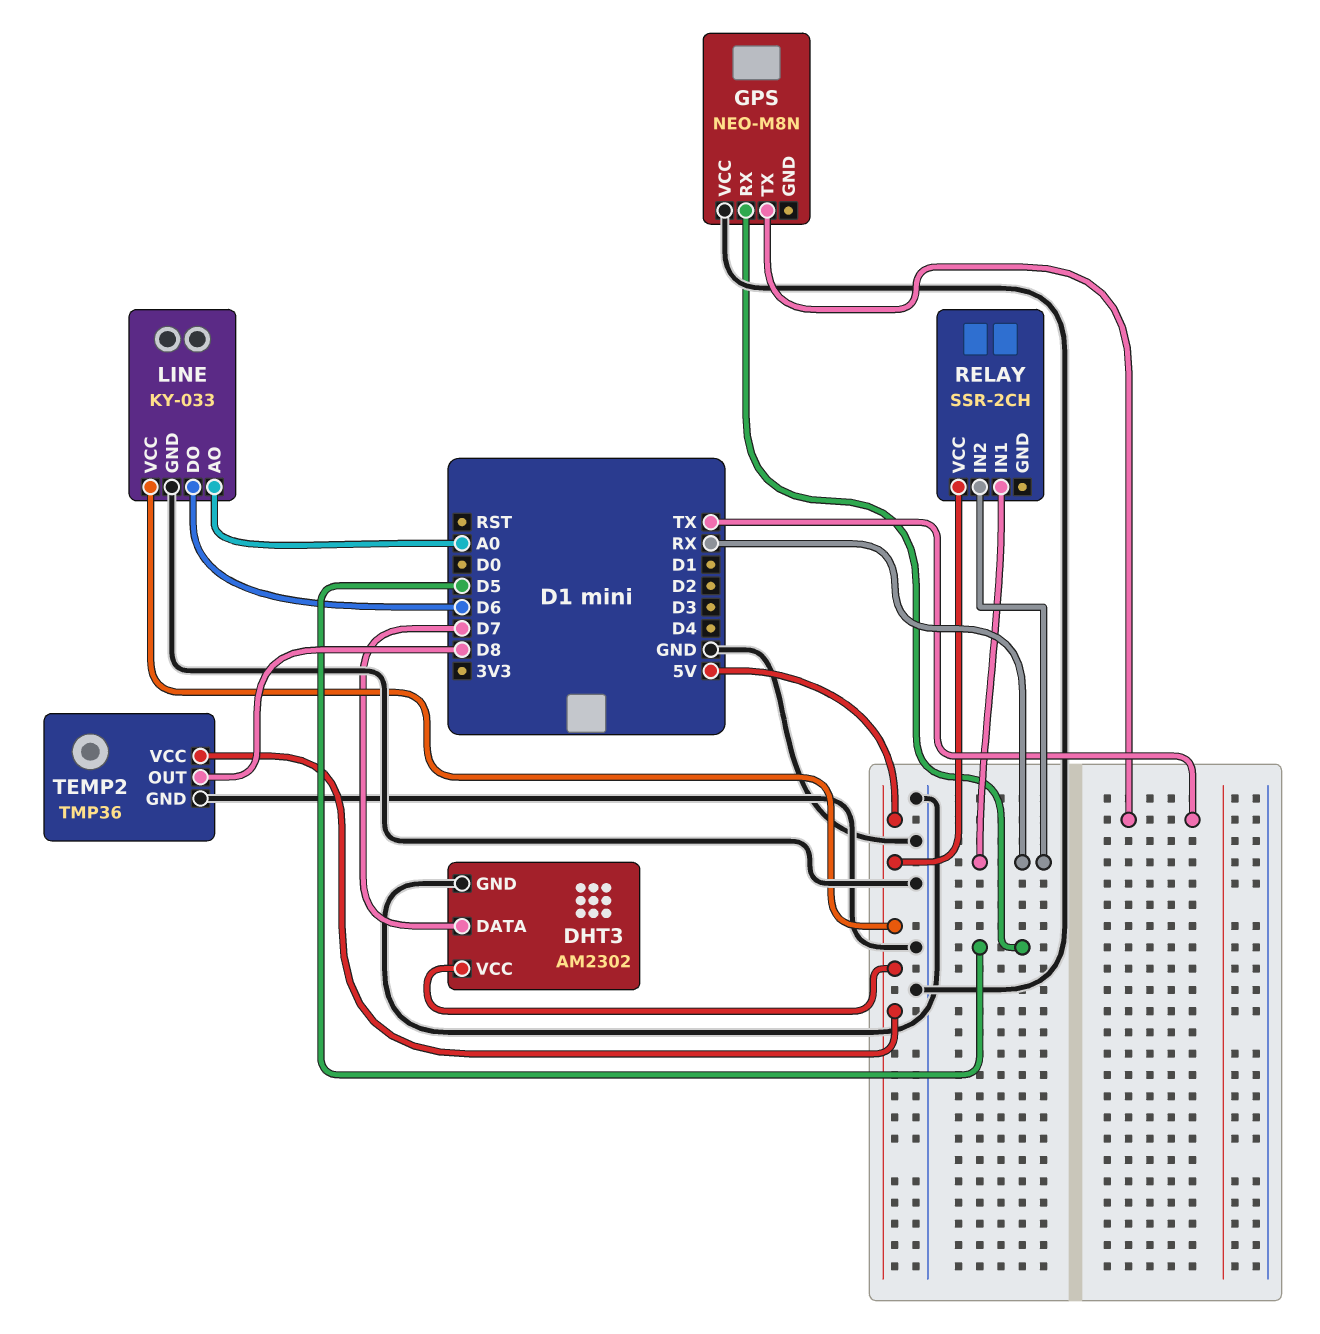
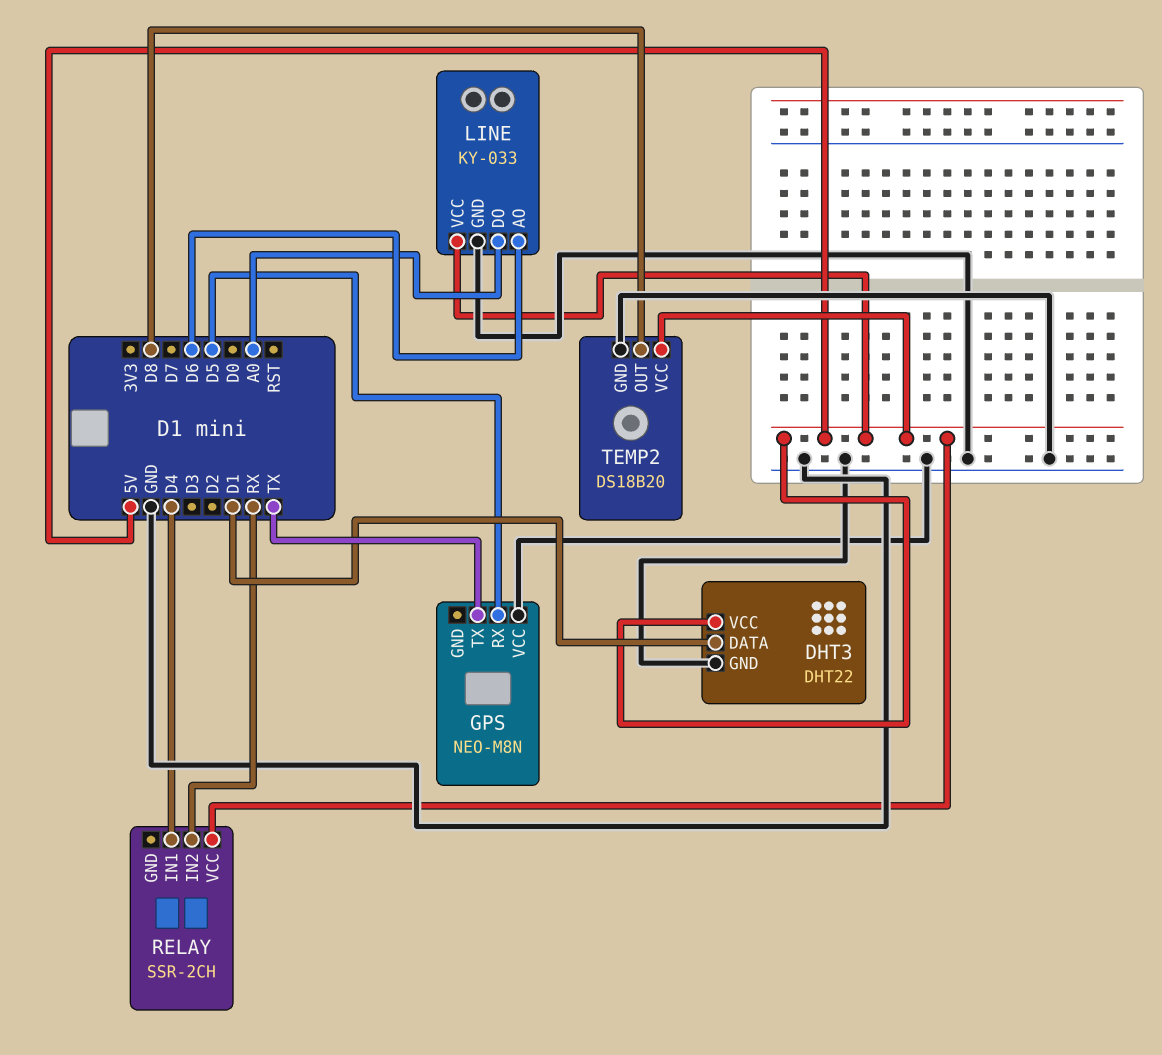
DHT3: AM2302 -> DHT22
DHT3 pin DATA: D7 -> D1
LINE pin AO: A0 -> D6
LINE pin DO: D6 -> A0
RELAY pin IN1: RX -> D4
TEMP2: TMP36 -> DS18B20

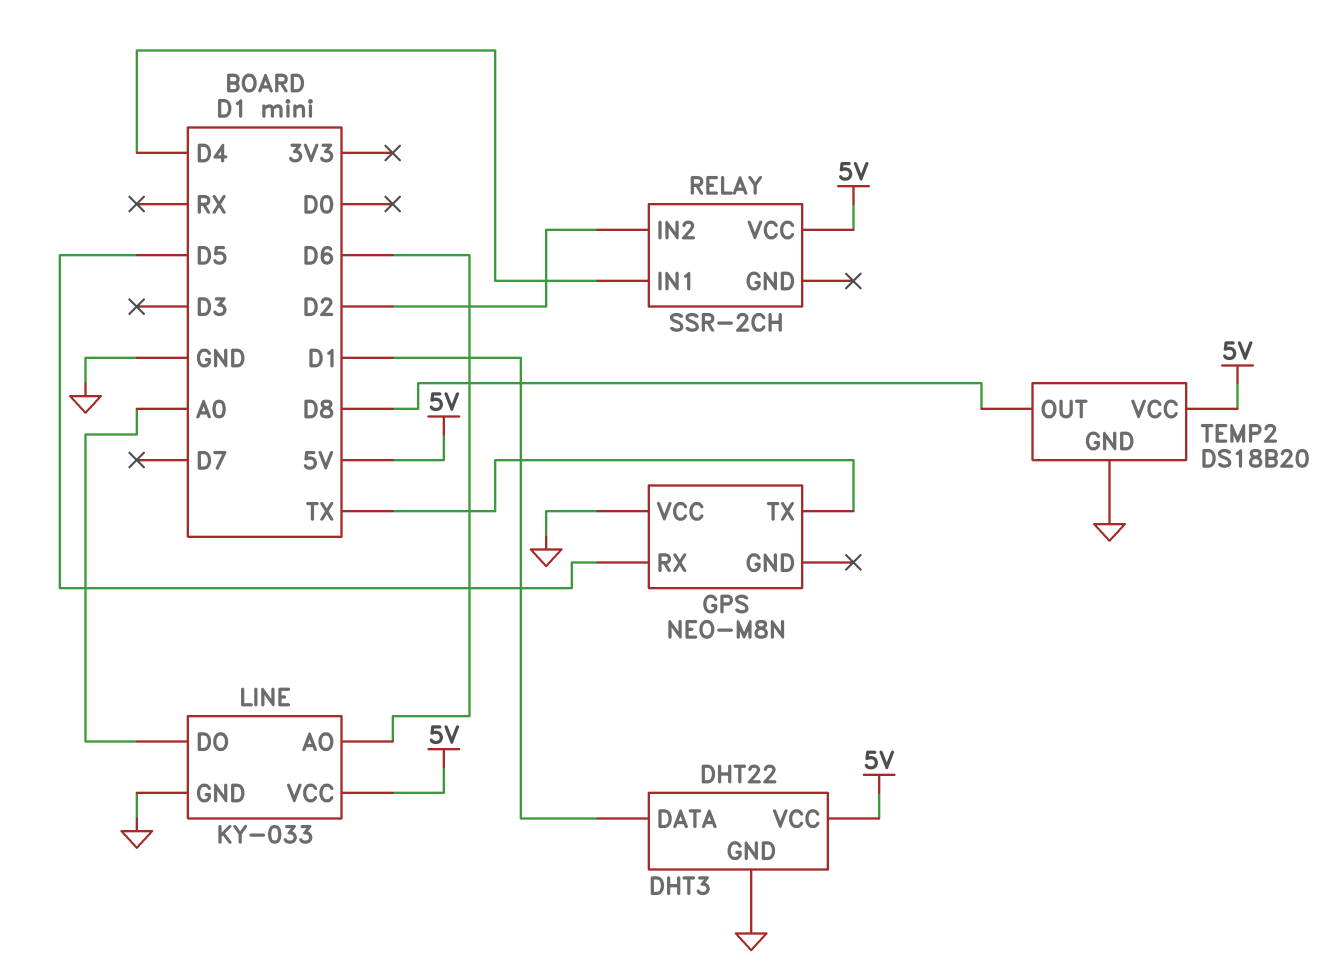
RELAY pin IN2: RX -> D2

